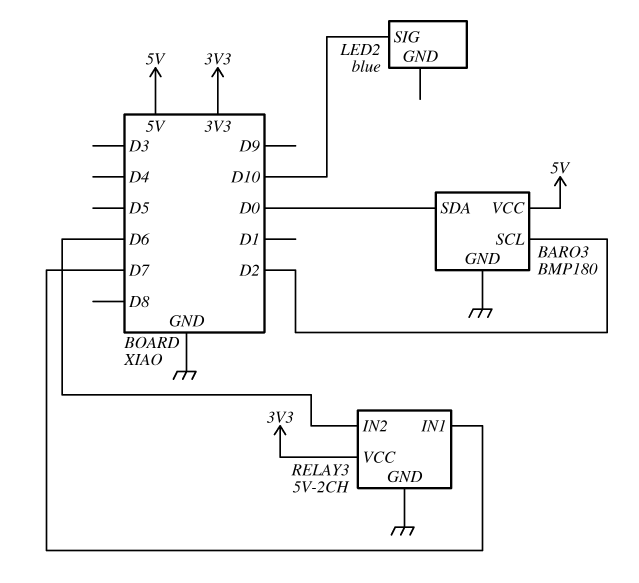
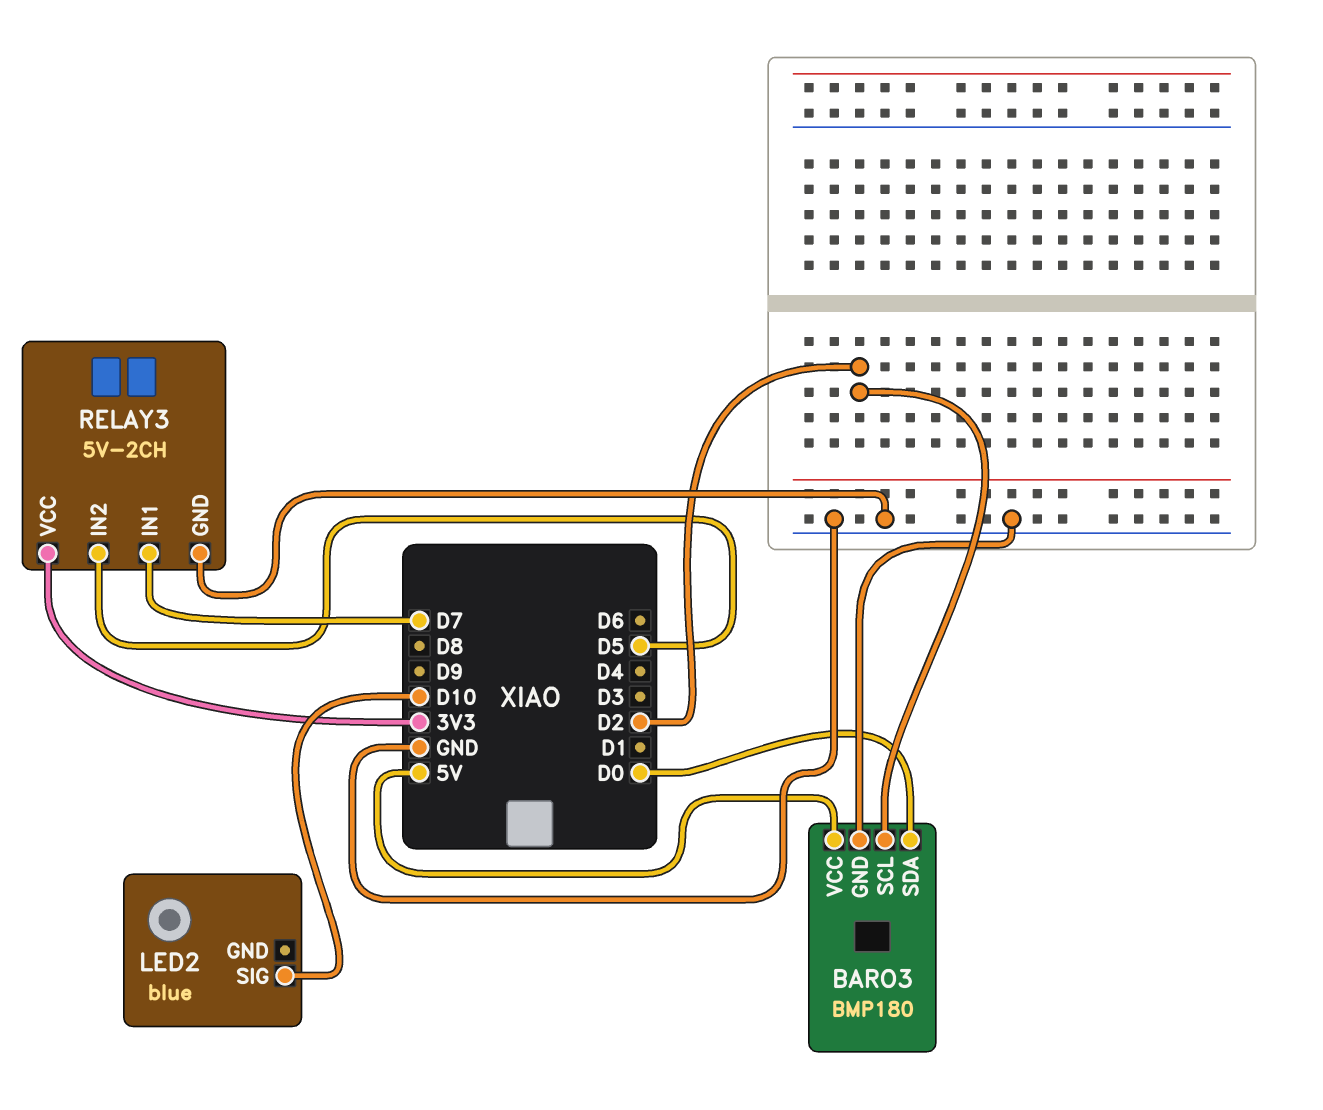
RELAY3 pin IN2: D6 -> D5

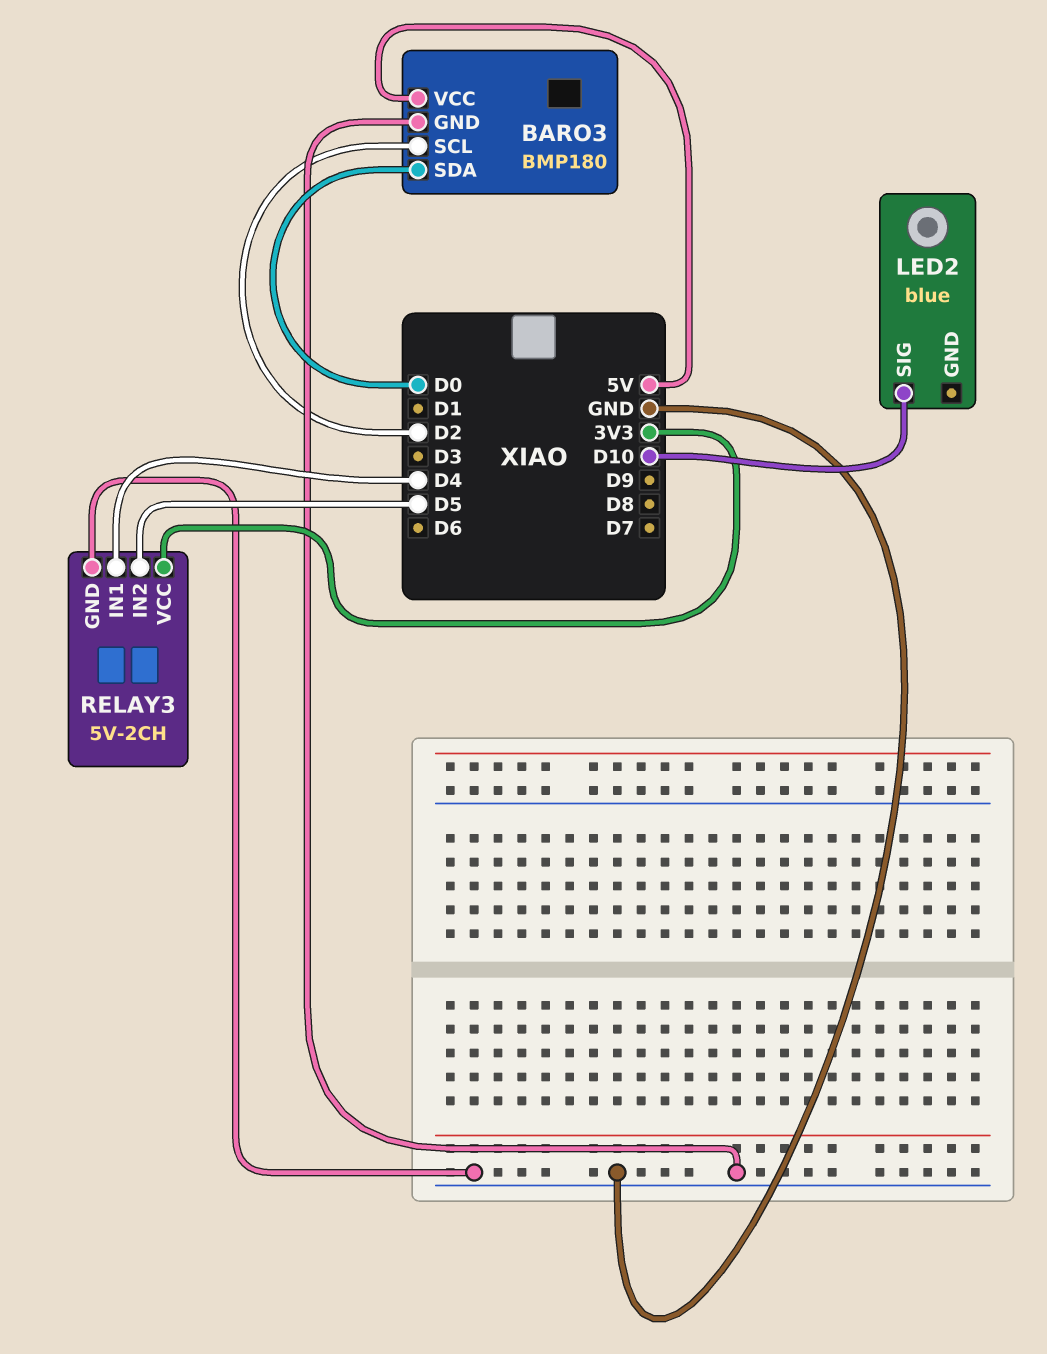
RELAY3 pin IN1: D7 -> D4

